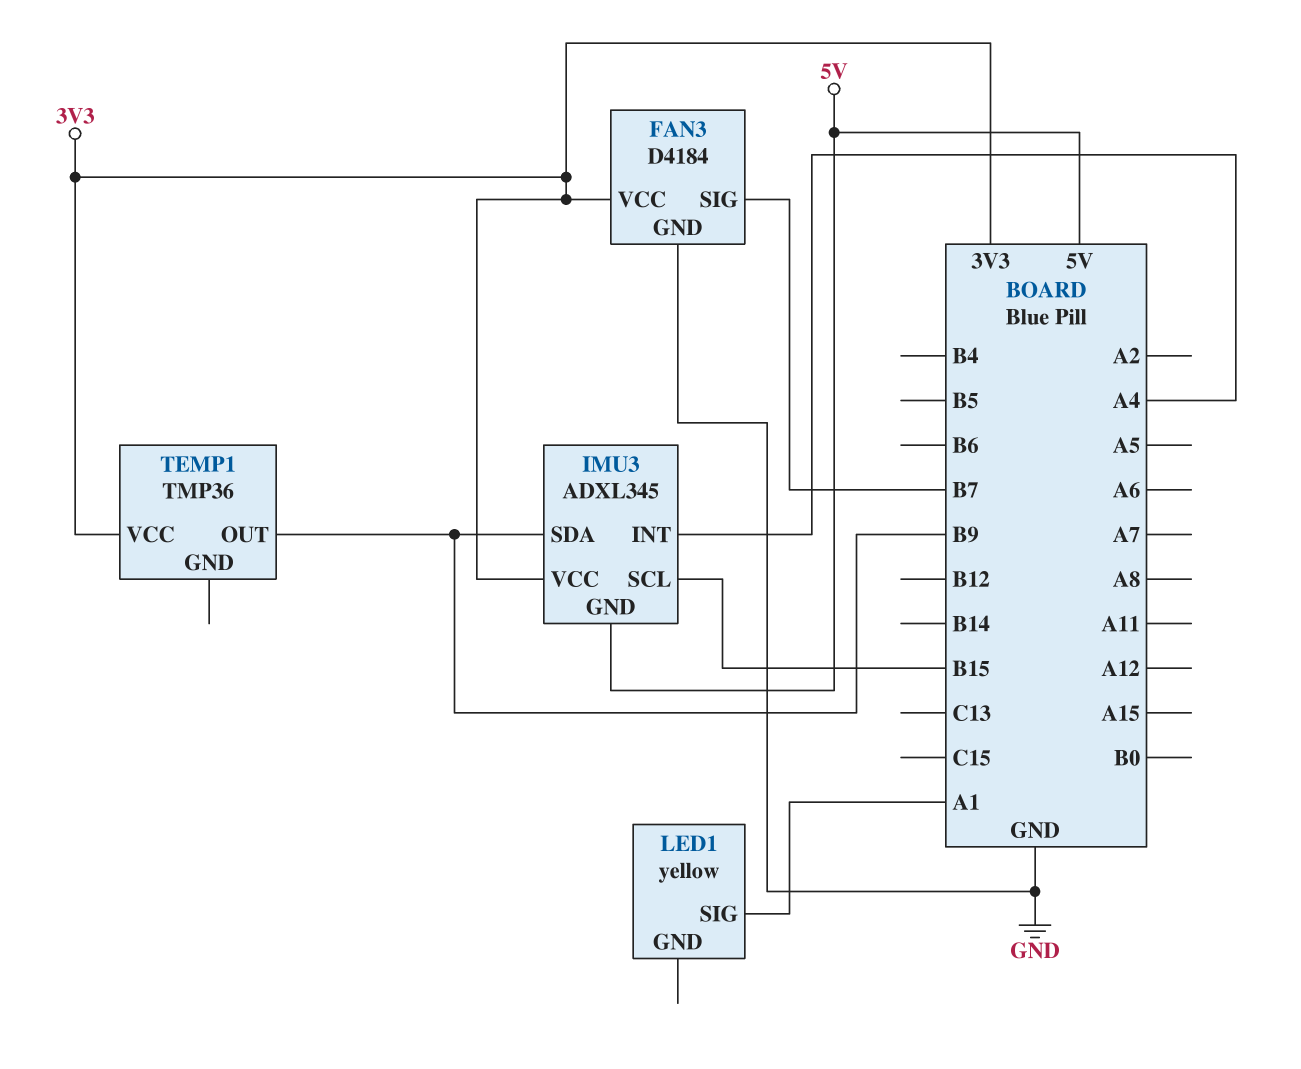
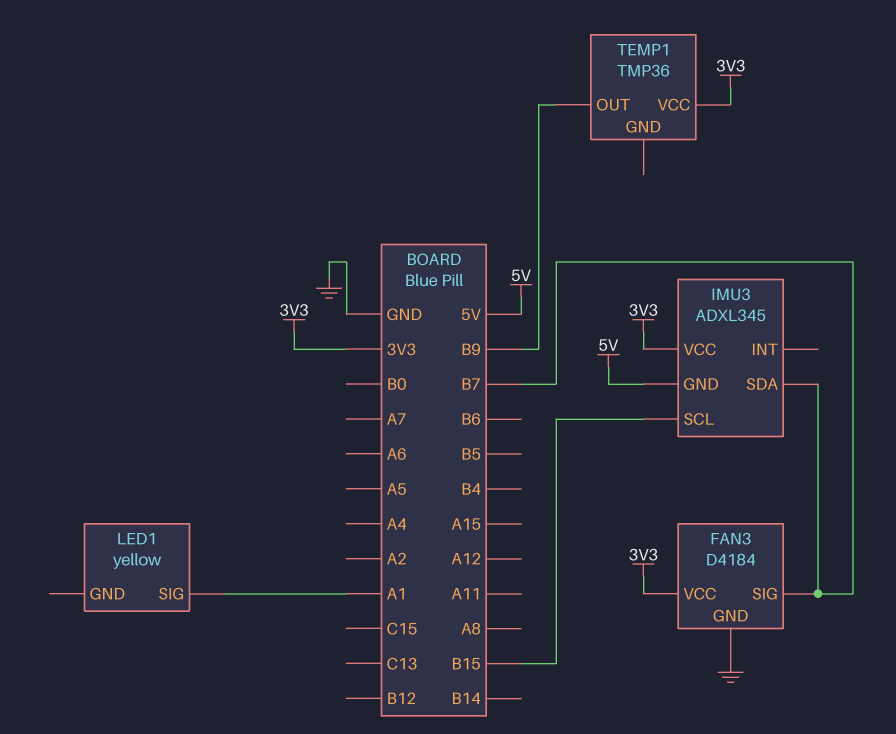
IMU3 pin INT: A4 -> none
IMU3 pin SDA: B9 -> B7

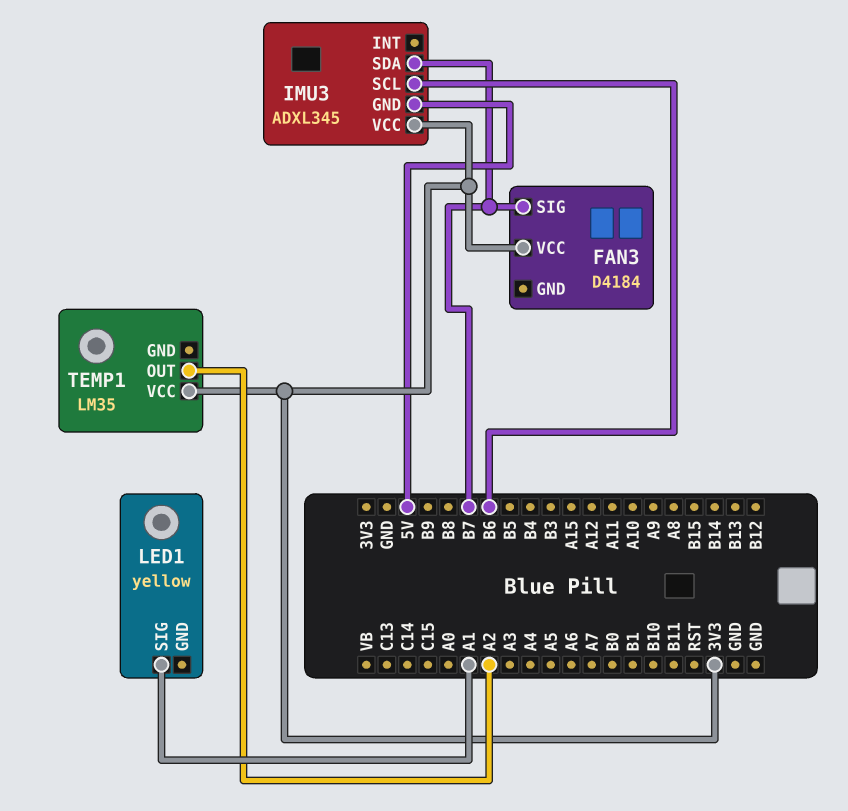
FAN3 pin GND: GND -> none
IMU3 pin SCL: B15 -> B6
TEMP1: TMP36 -> LM35
TEMP1 pin OUT: B9 -> A2

